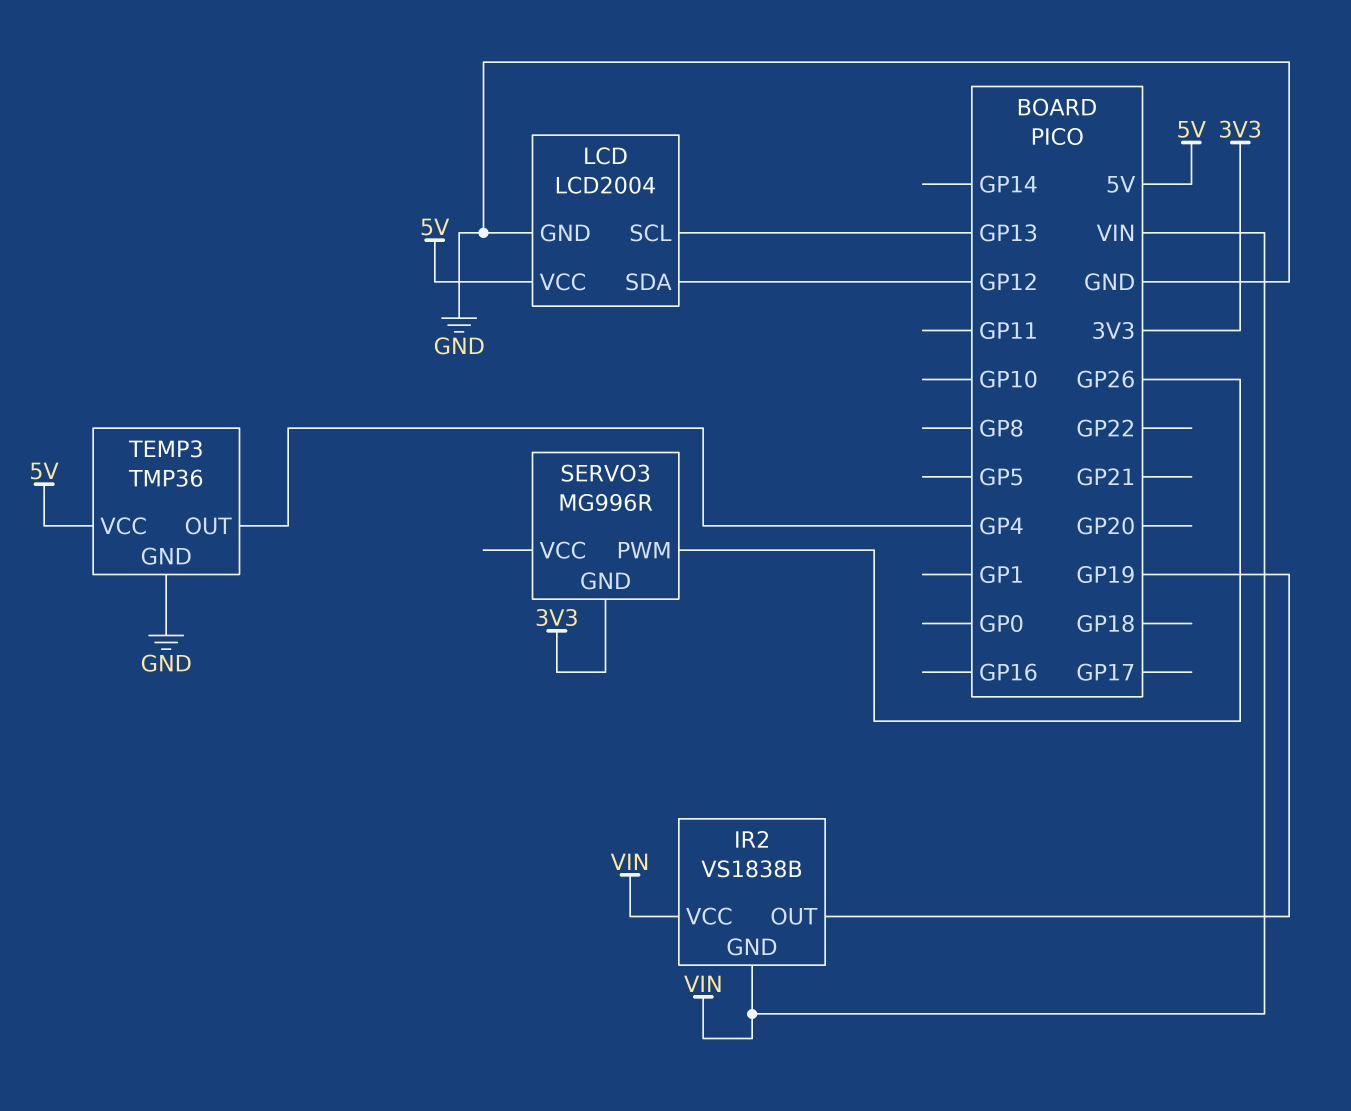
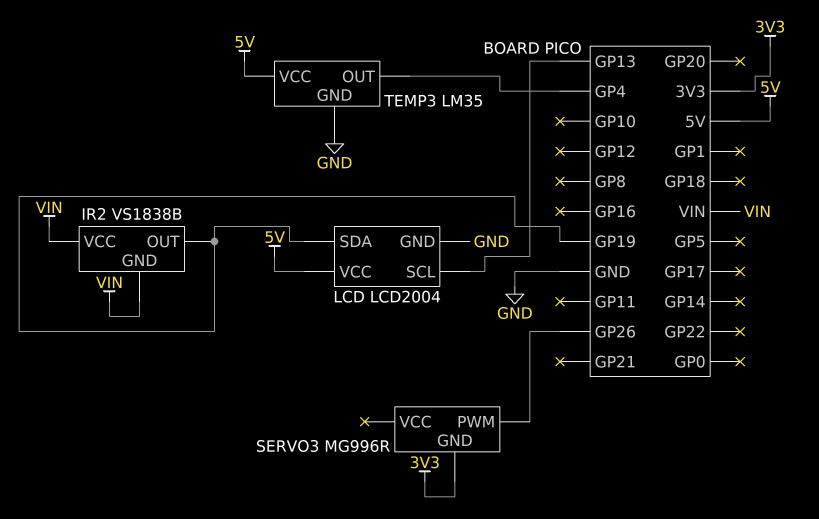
LCD pin SDA: GP12 -> GP19
TEMP3: TMP36 -> LM35

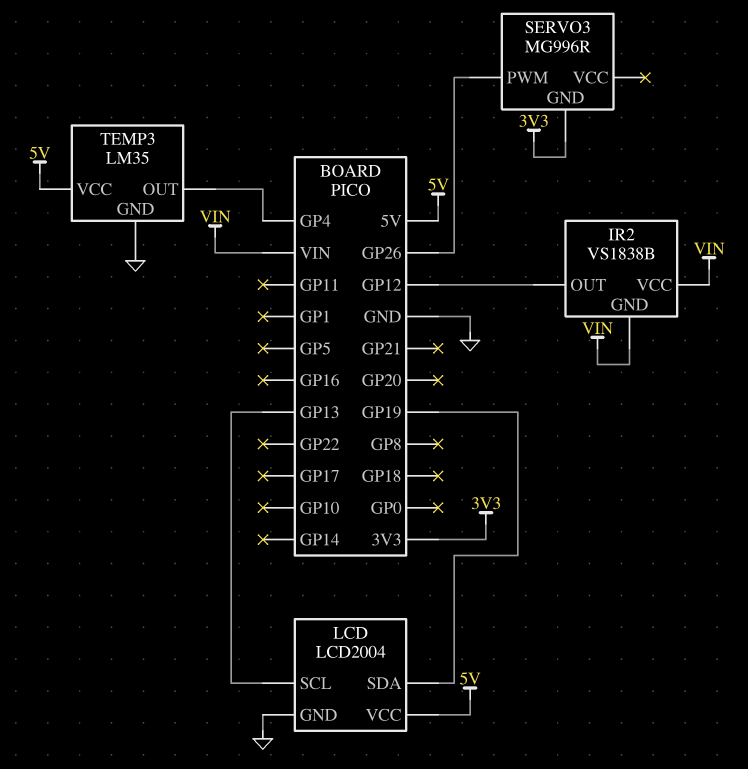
IR2 pin OUT: GP19 -> GP12

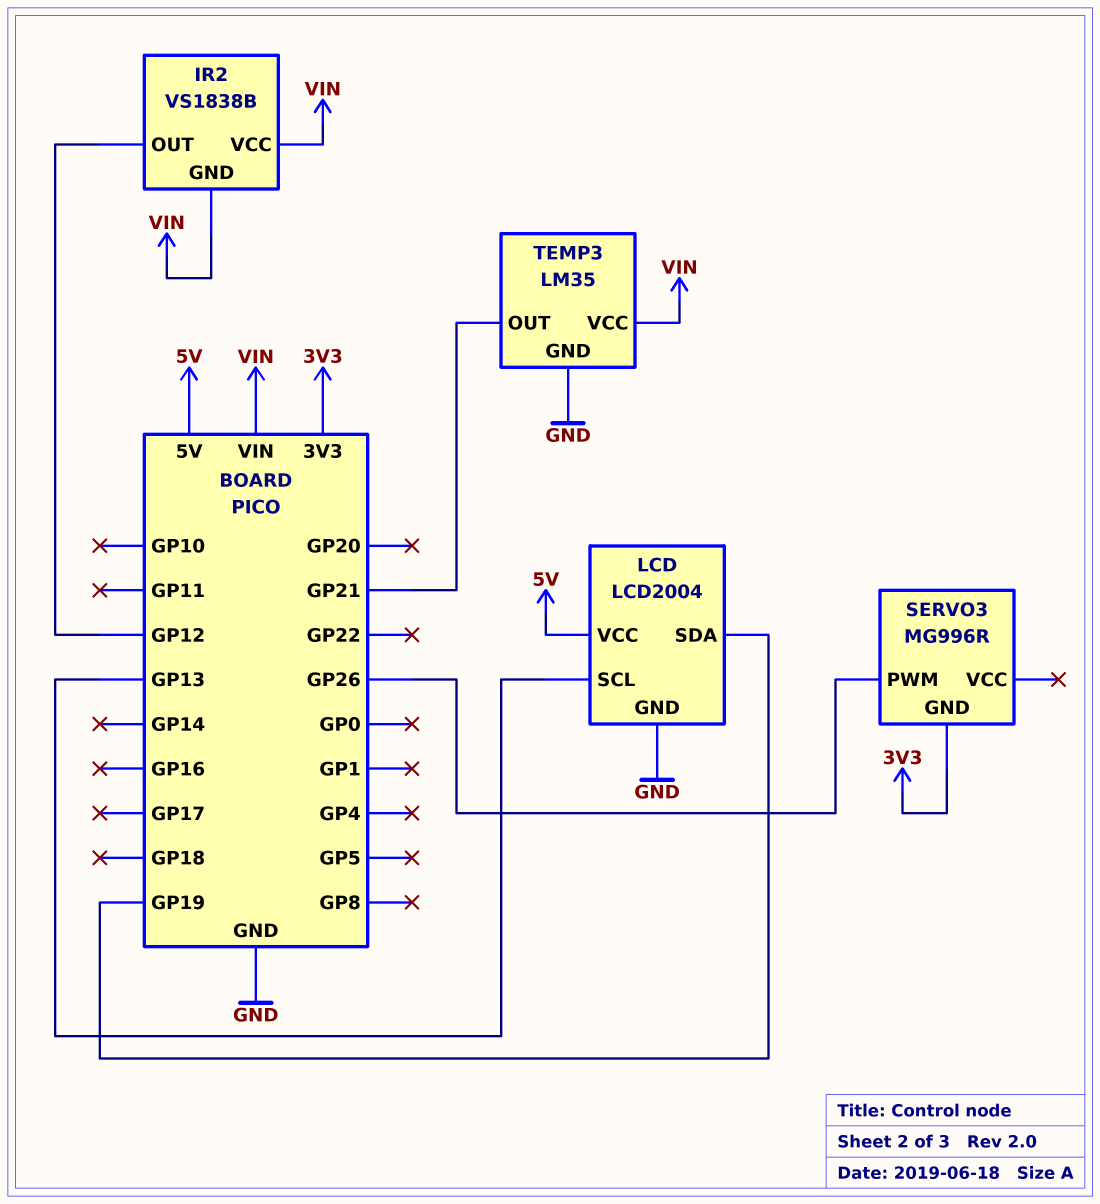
TEMP3 pin OUT: GP4 -> GP21
TEMP3 pin VCC: 5V -> VIN

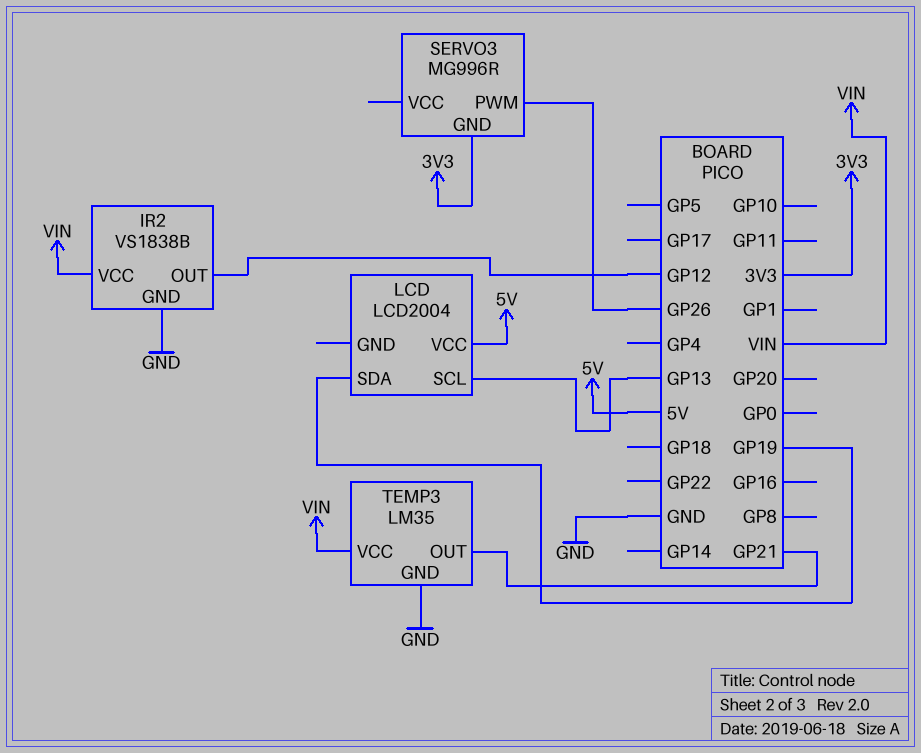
IR2 pin GND: VIN -> GND
LCD pin GND: GND -> none

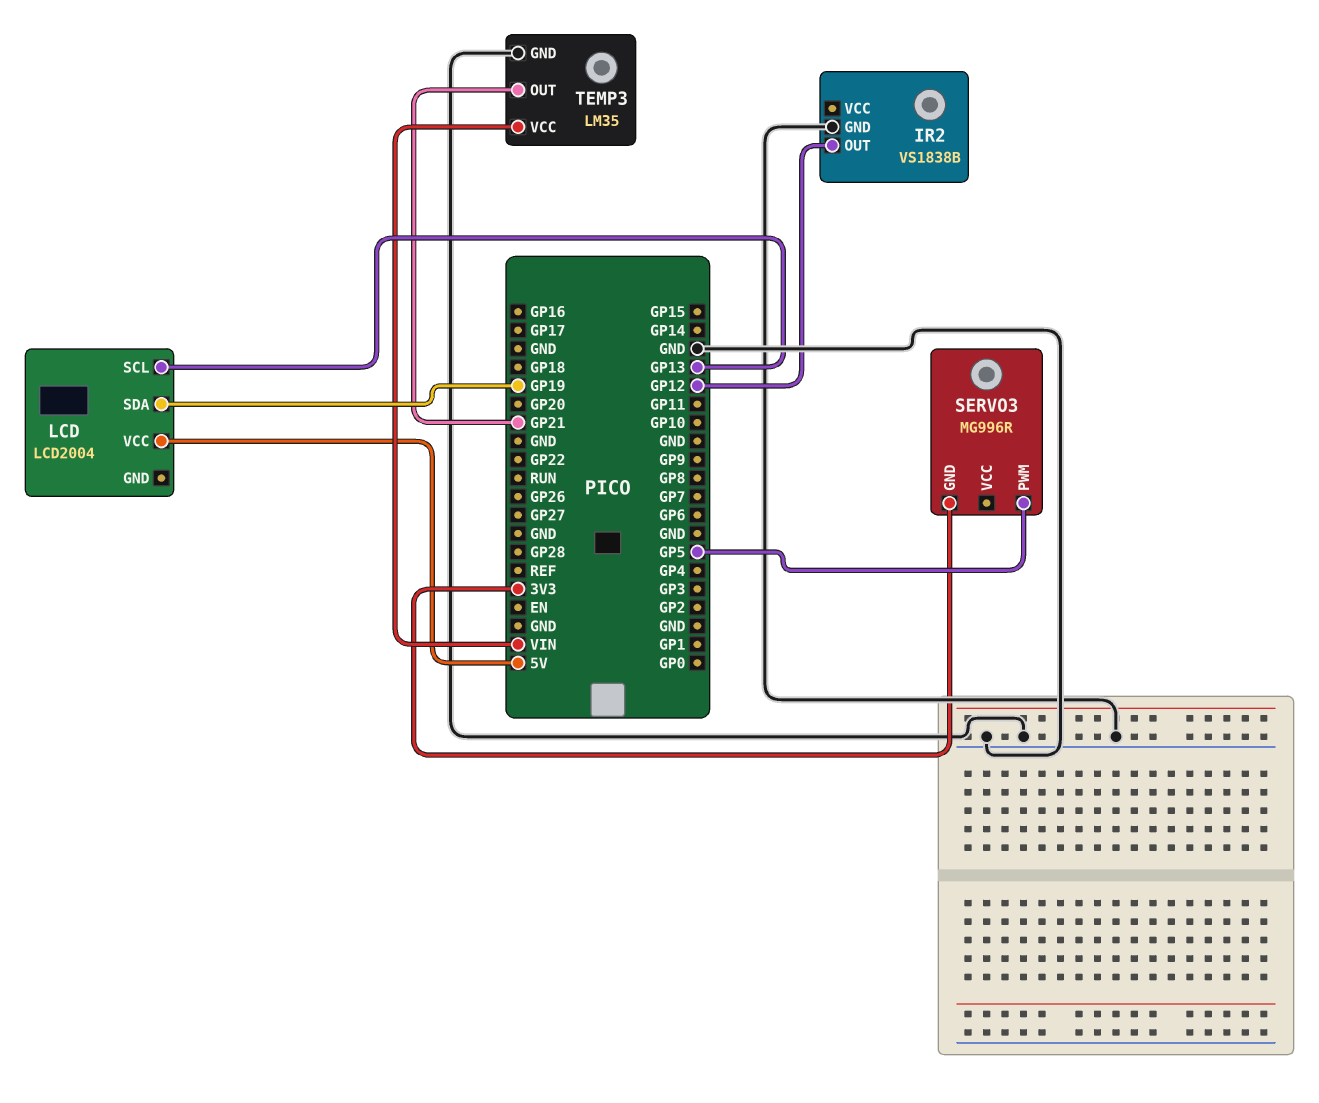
IR2 pin VCC: VIN -> none
SERVO3 pin PWM: GP26 -> GP5

